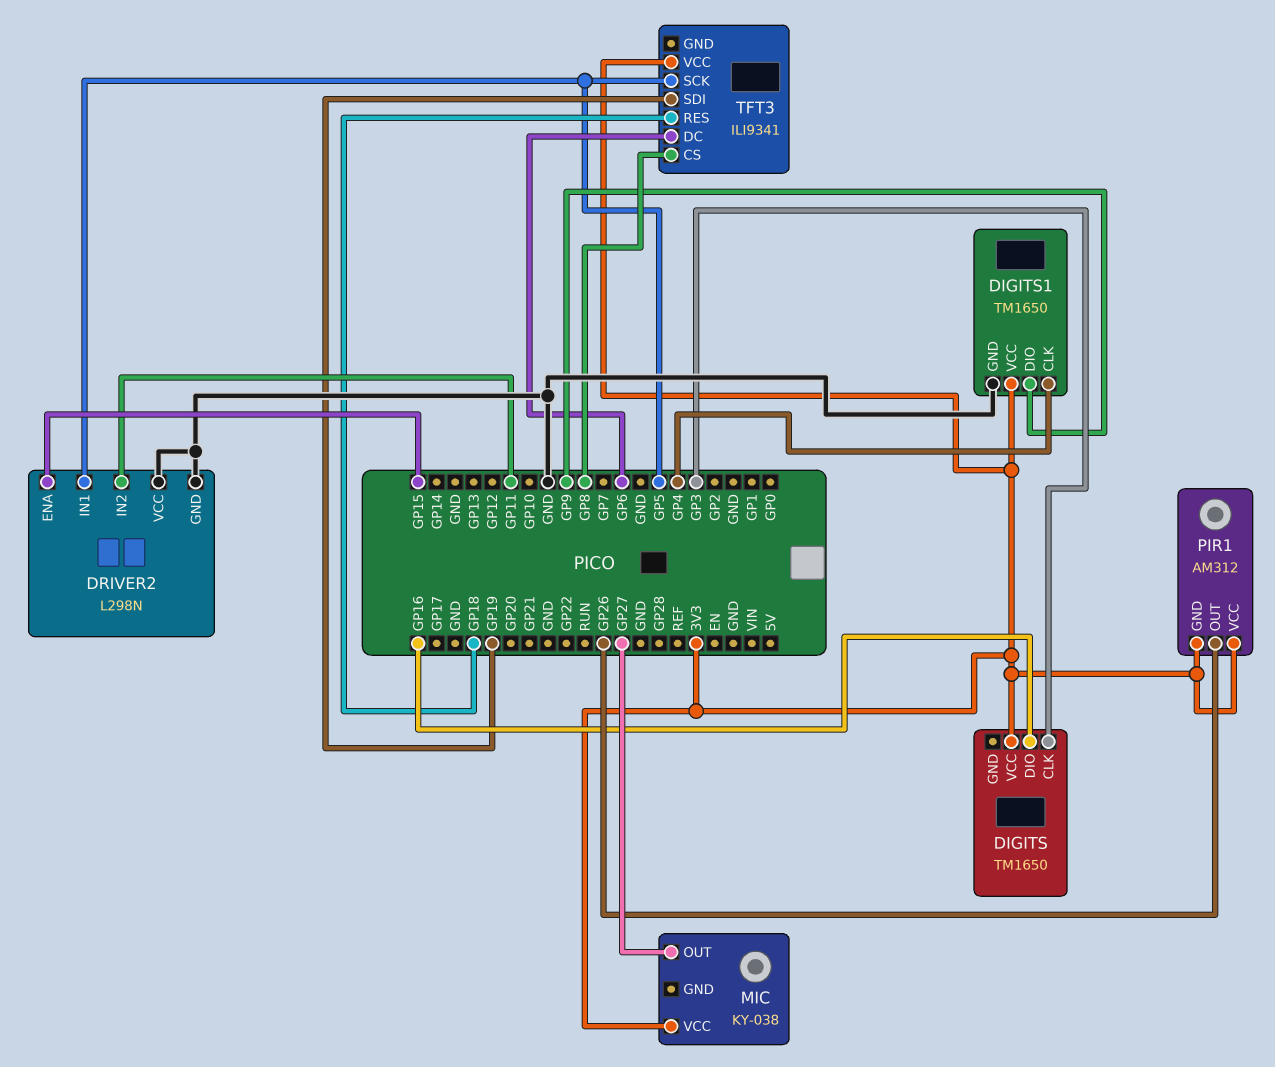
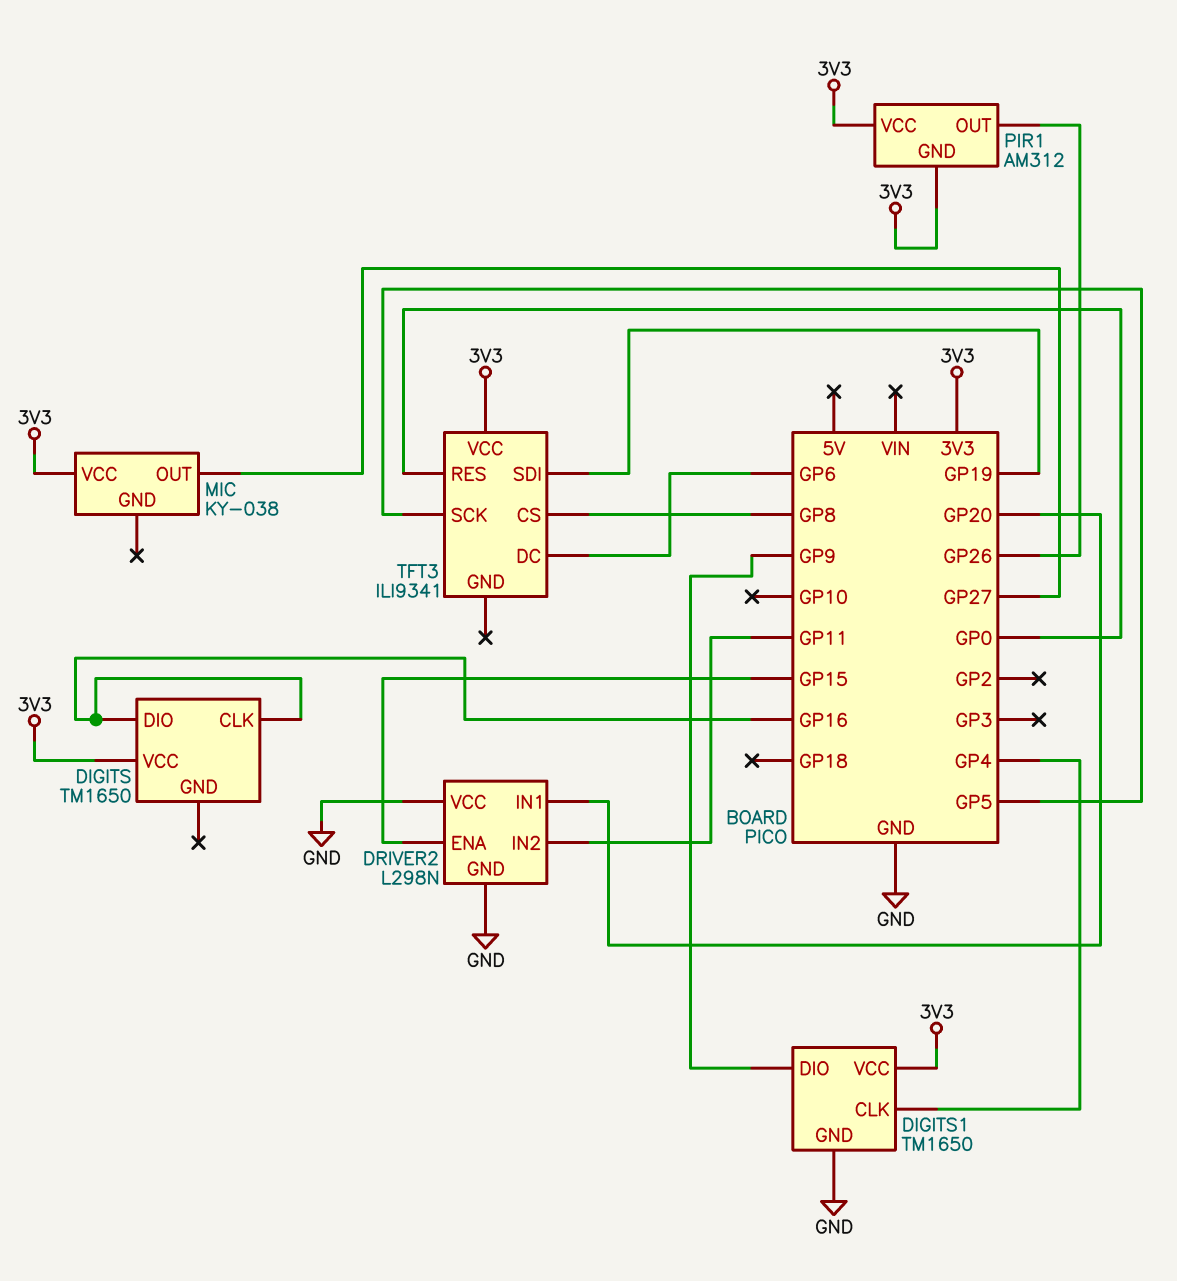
DIGITS pin CLK: GP3 -> GP16
DRIVER2 pin IN1: GP5 -> GP20
TFT3 pin RES: GP18 -> GP0

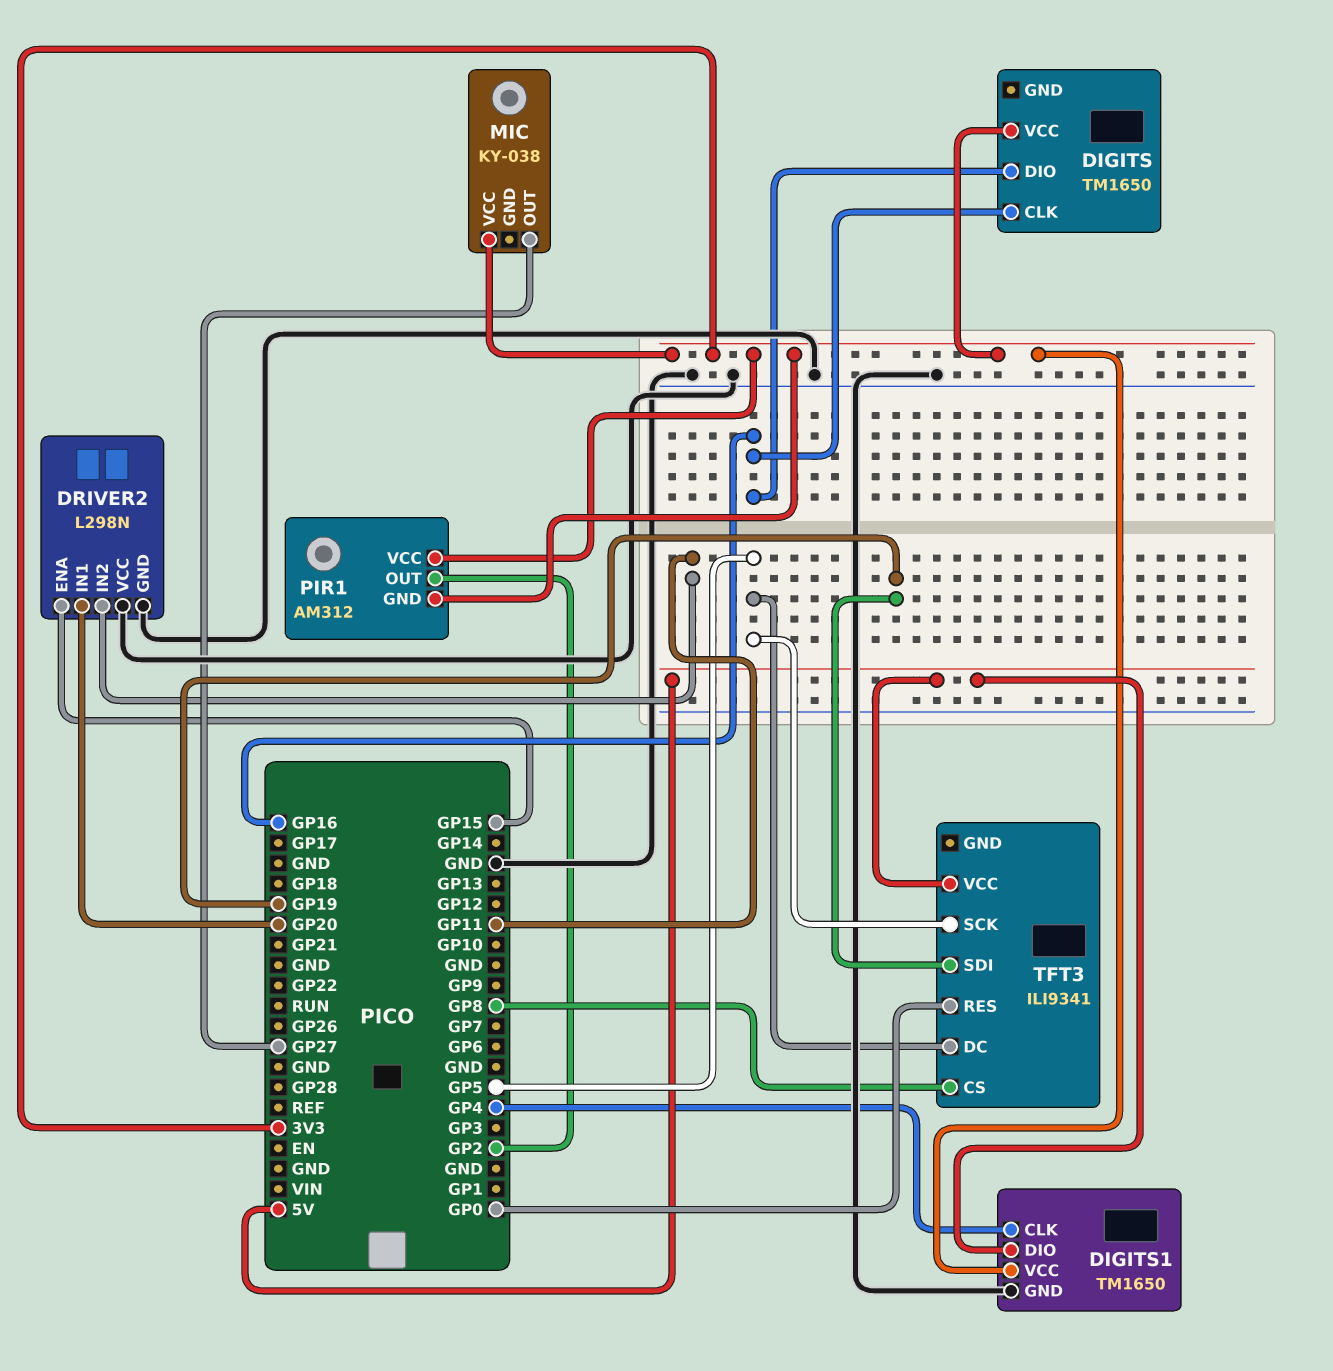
DIGITS1 pin DIO: GP9 -> 5V
PIR1 pin OUT: GP26 -> GP2
TFT3 pin DC: GP6 -> GP5
TFT3 pin VCC: 3V3 -> 5V

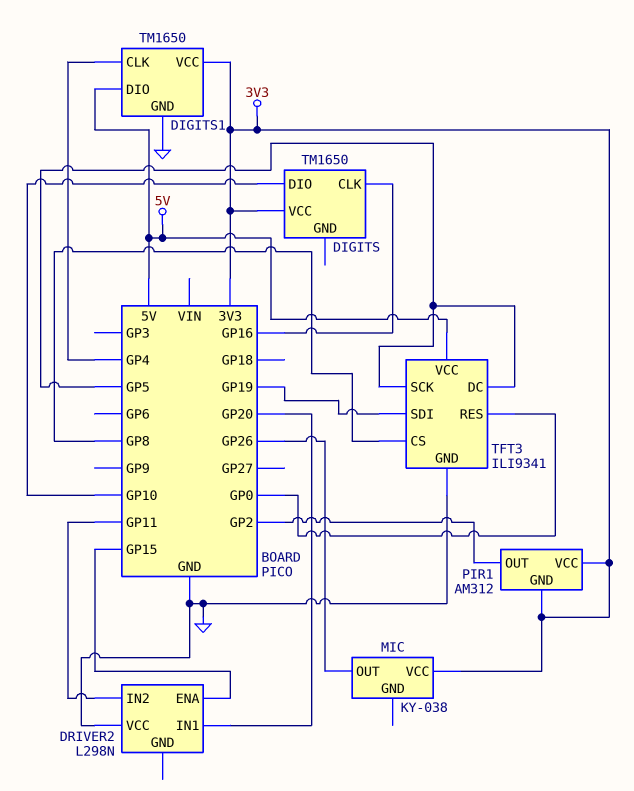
DIGITS pin DIO: GP16 -> GP10
DRIVER2 pin GND: GND -> none
MIC pin OUT: GP27 -> GP26
TFT3 pin GND: none -> GND

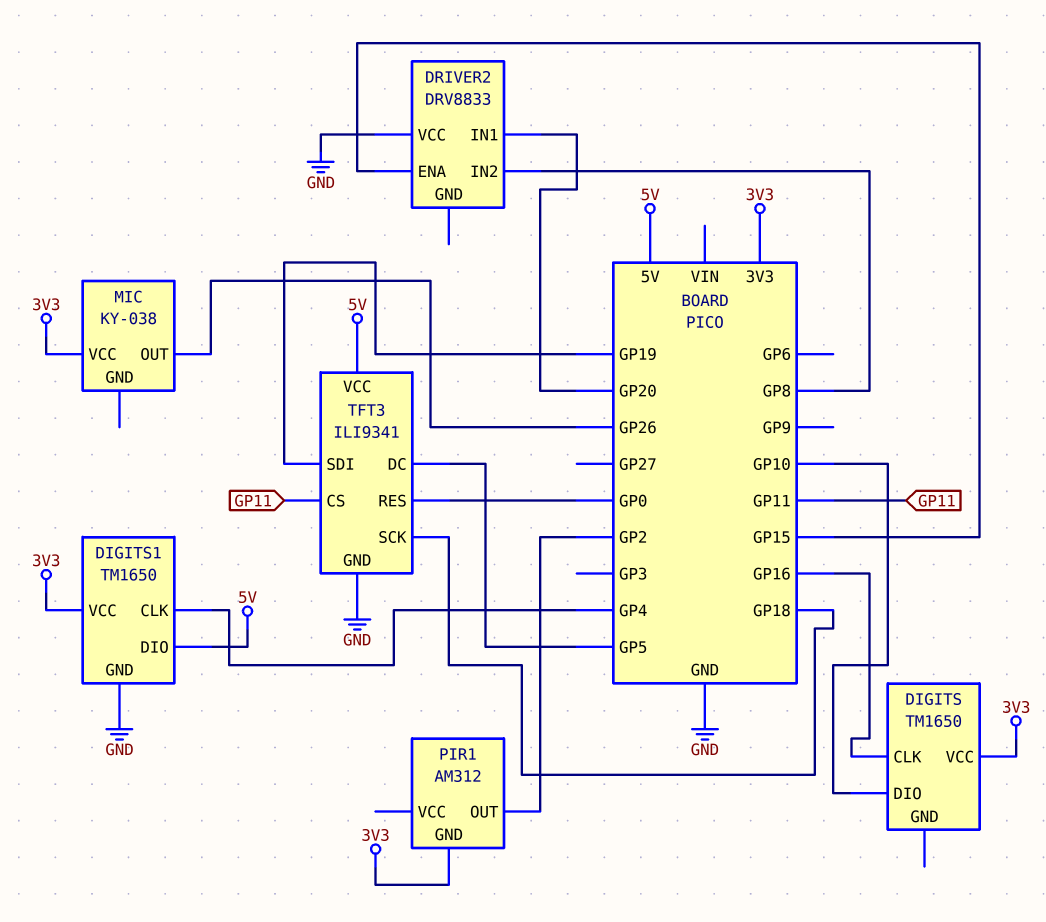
DRIVER2: L298N -> DRV8833
DRIVER2 pin IN2: GP11 -> GP8
PIR1 pin VCC: 3V3 -> none
TFT3 pin CS: GP8 -> GP11
TFT3 pin SCK: GP5 -> GP18

